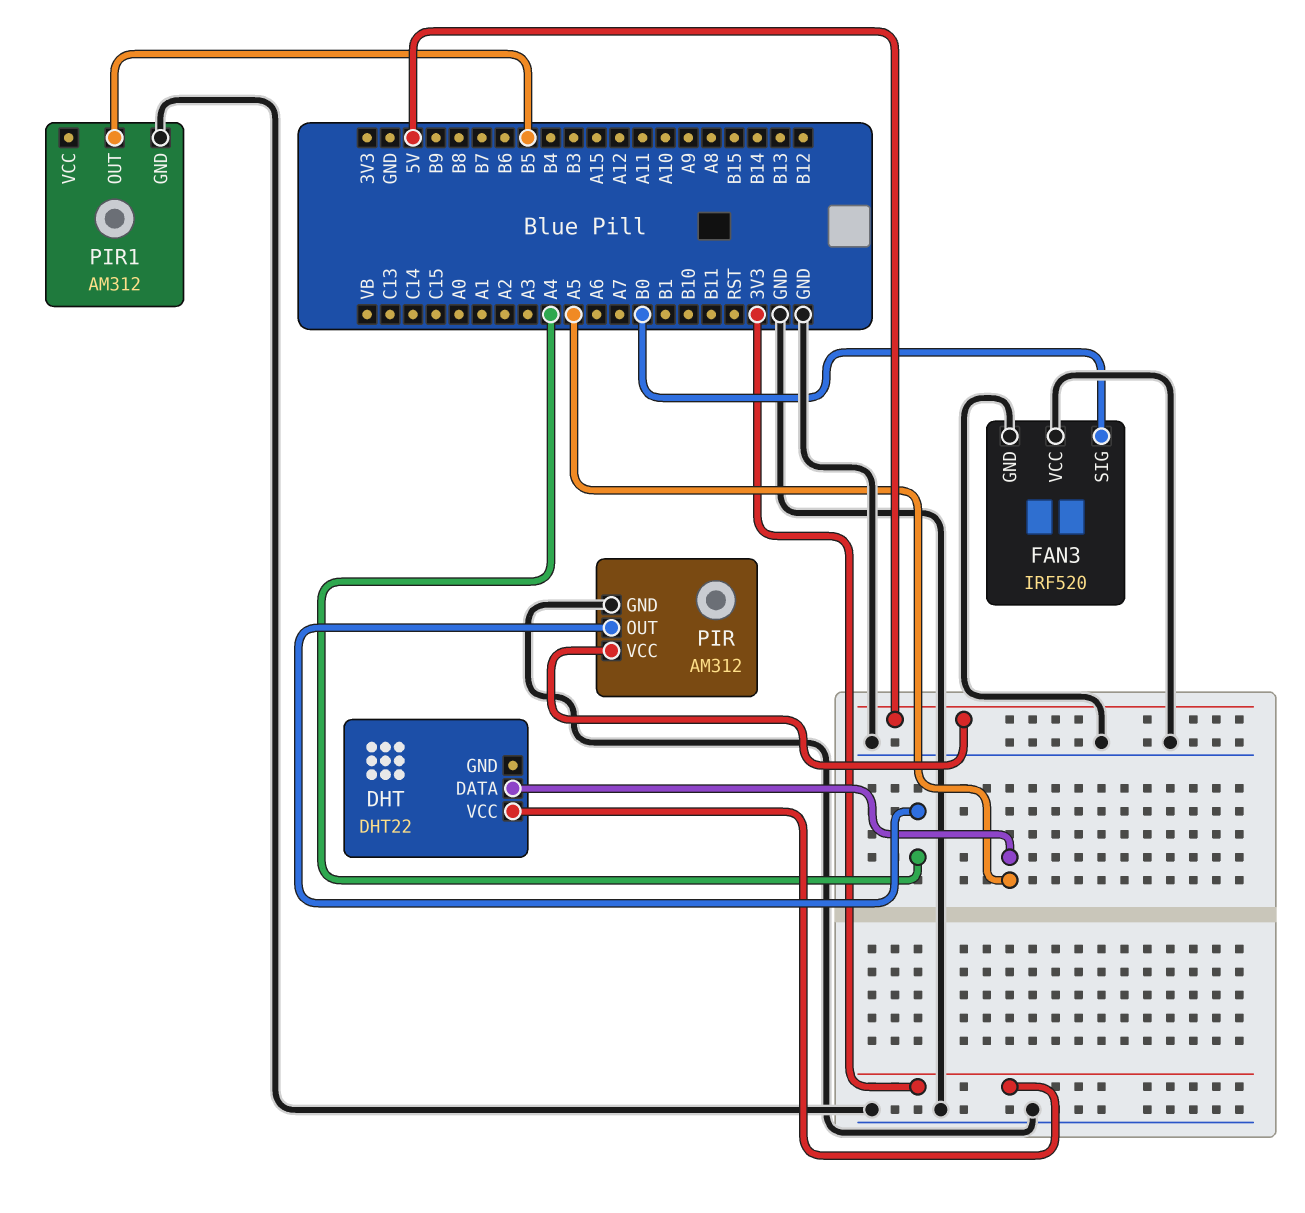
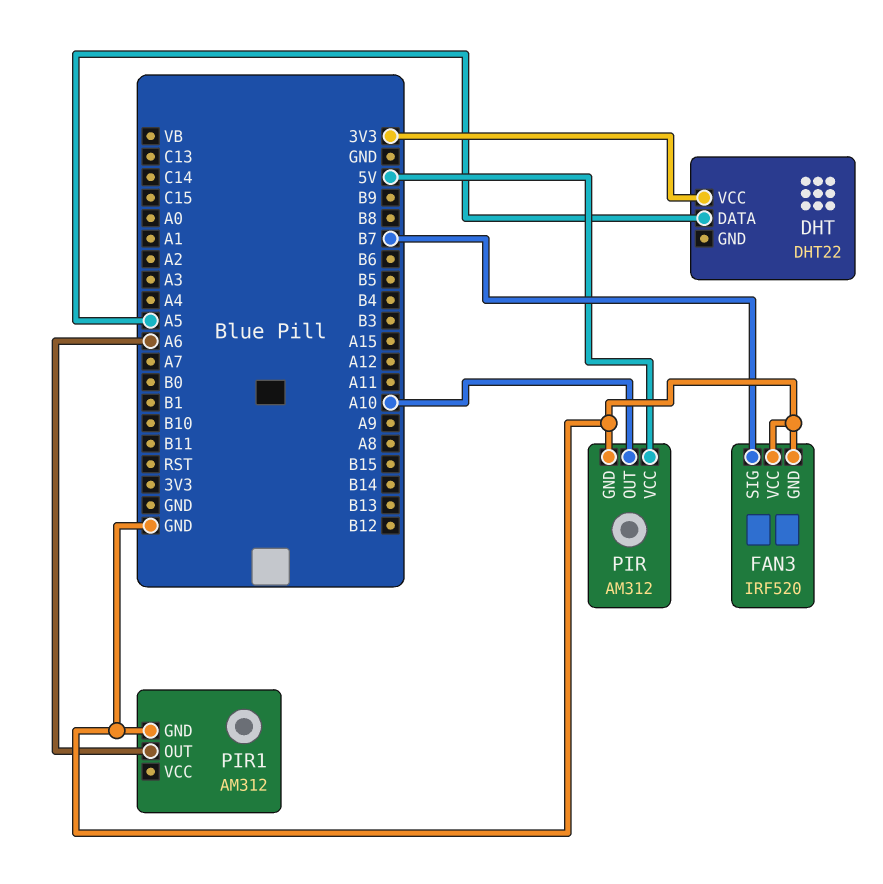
FAN3 pin SIG: B0 -> B7
PIR pin OUT: A4 -> A10
PIR1 pin OUT: B5 -> A6

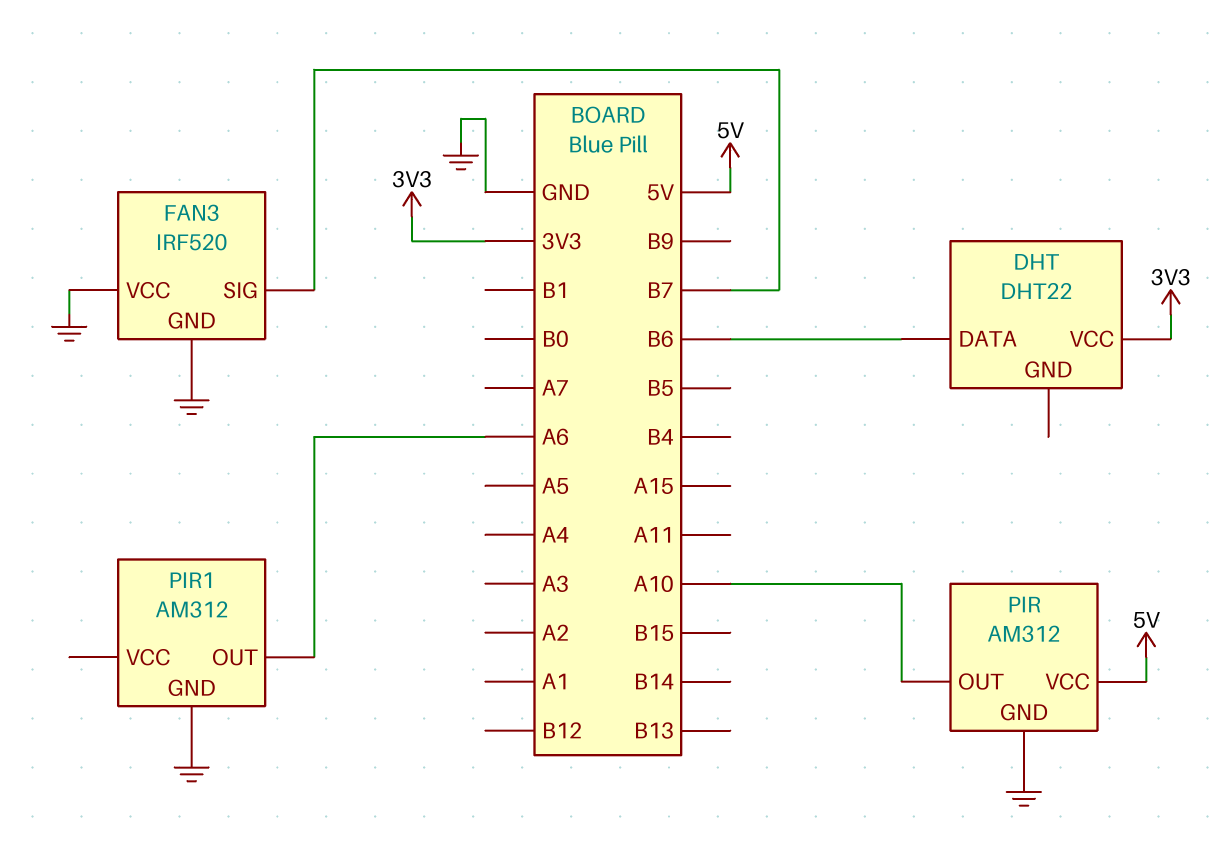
DHT pin DATA: A5 -> B6

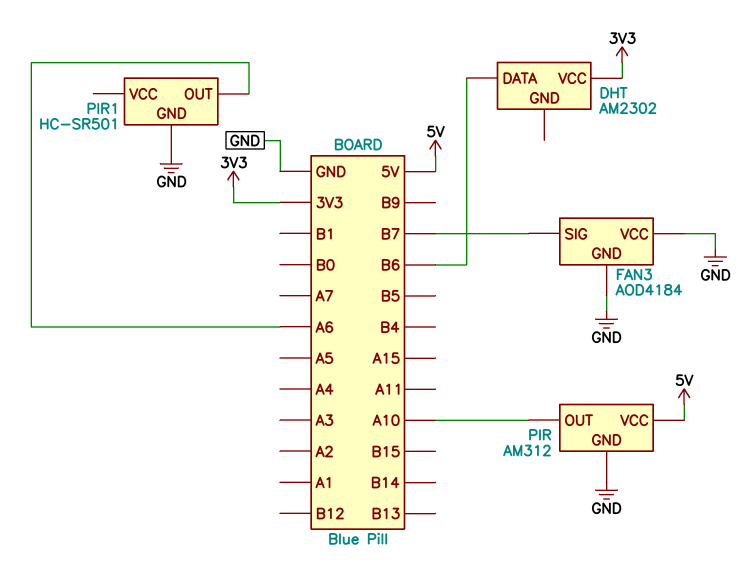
DHT: DHT22 -> AM2302
FAN3: IRF520 -> AOD4184
PIR1: AM312 -> HC-SR501

